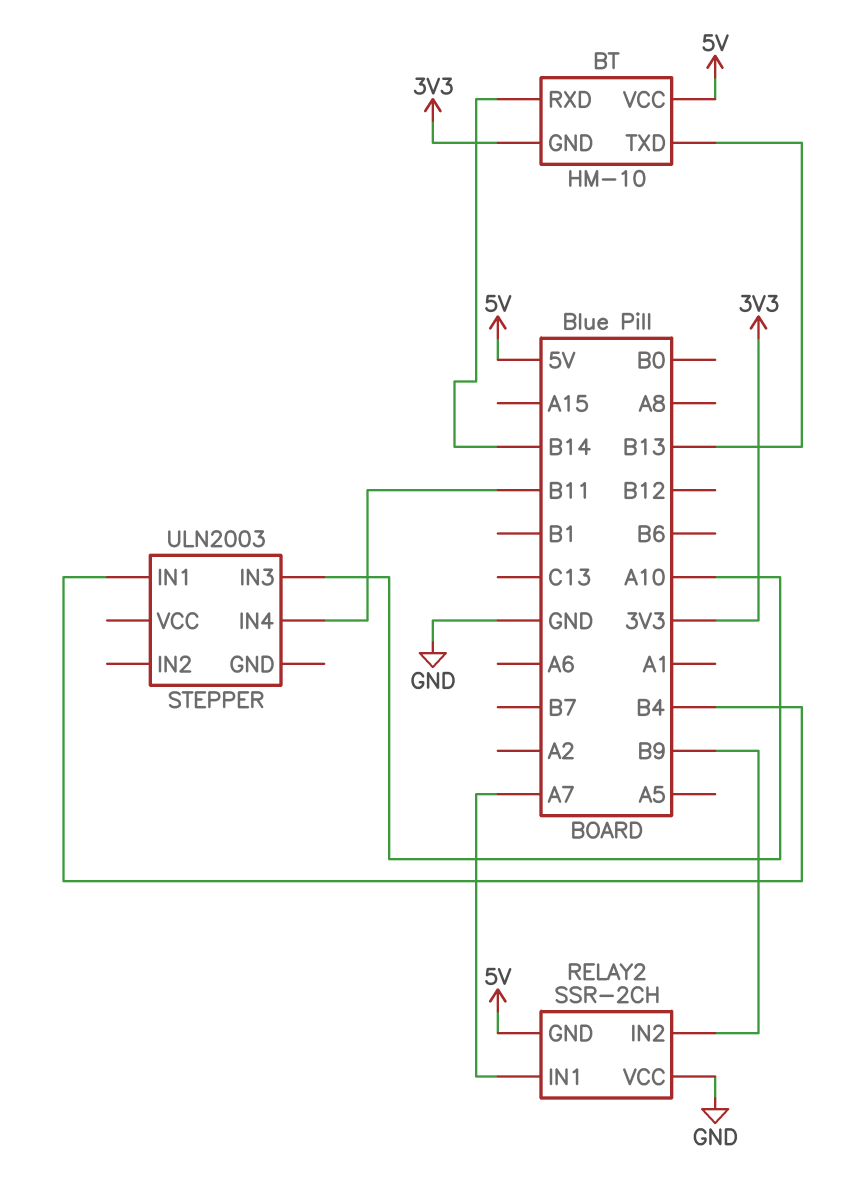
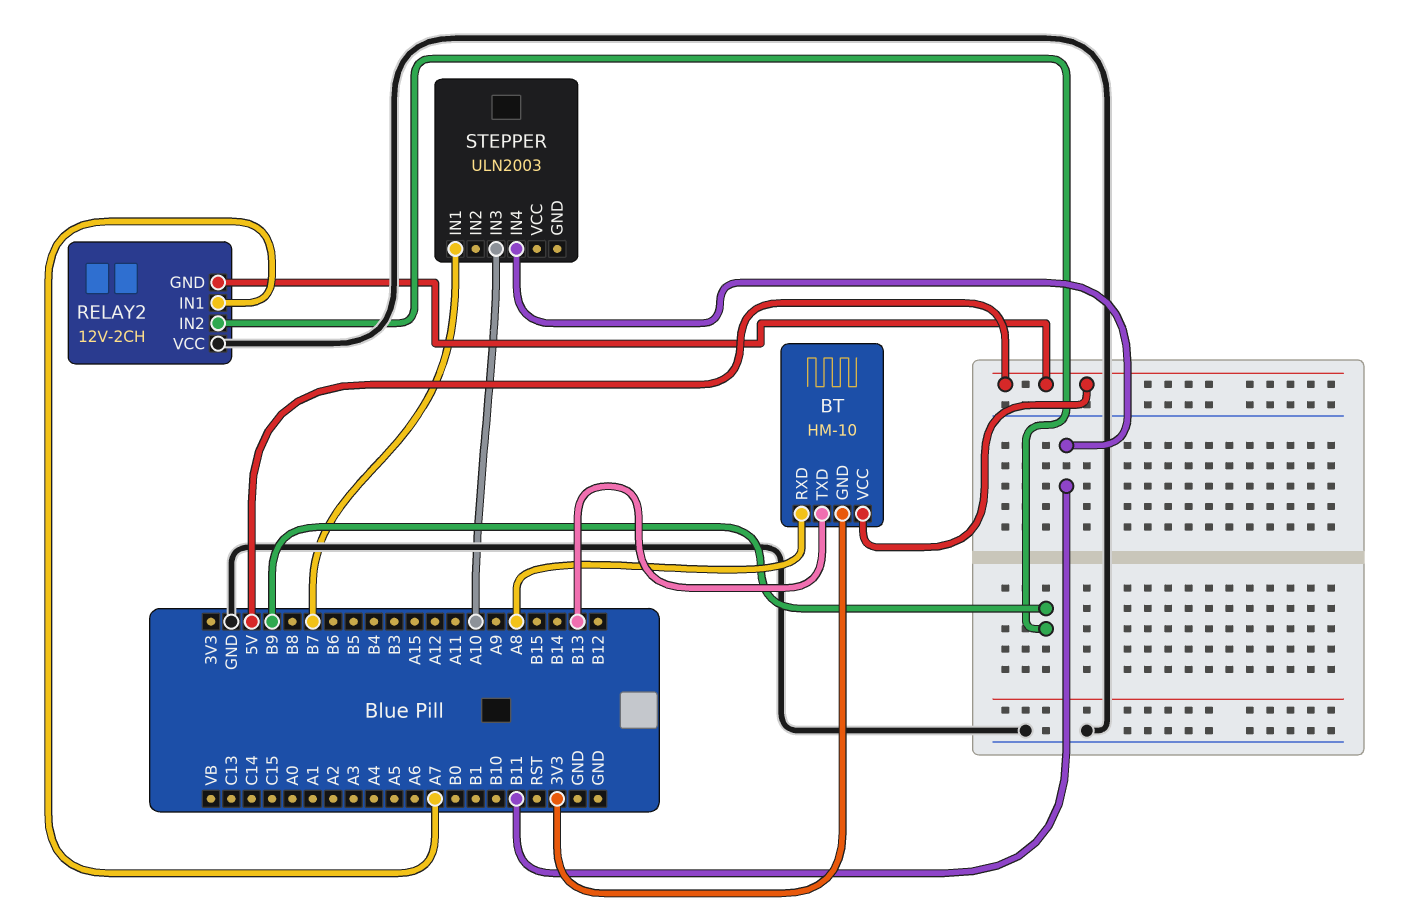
BT pin RXD: B14 -> A8
RELAY2: SSR-2CH -> 12V-2CH
STEPPER pin IN1: B4 -> B7

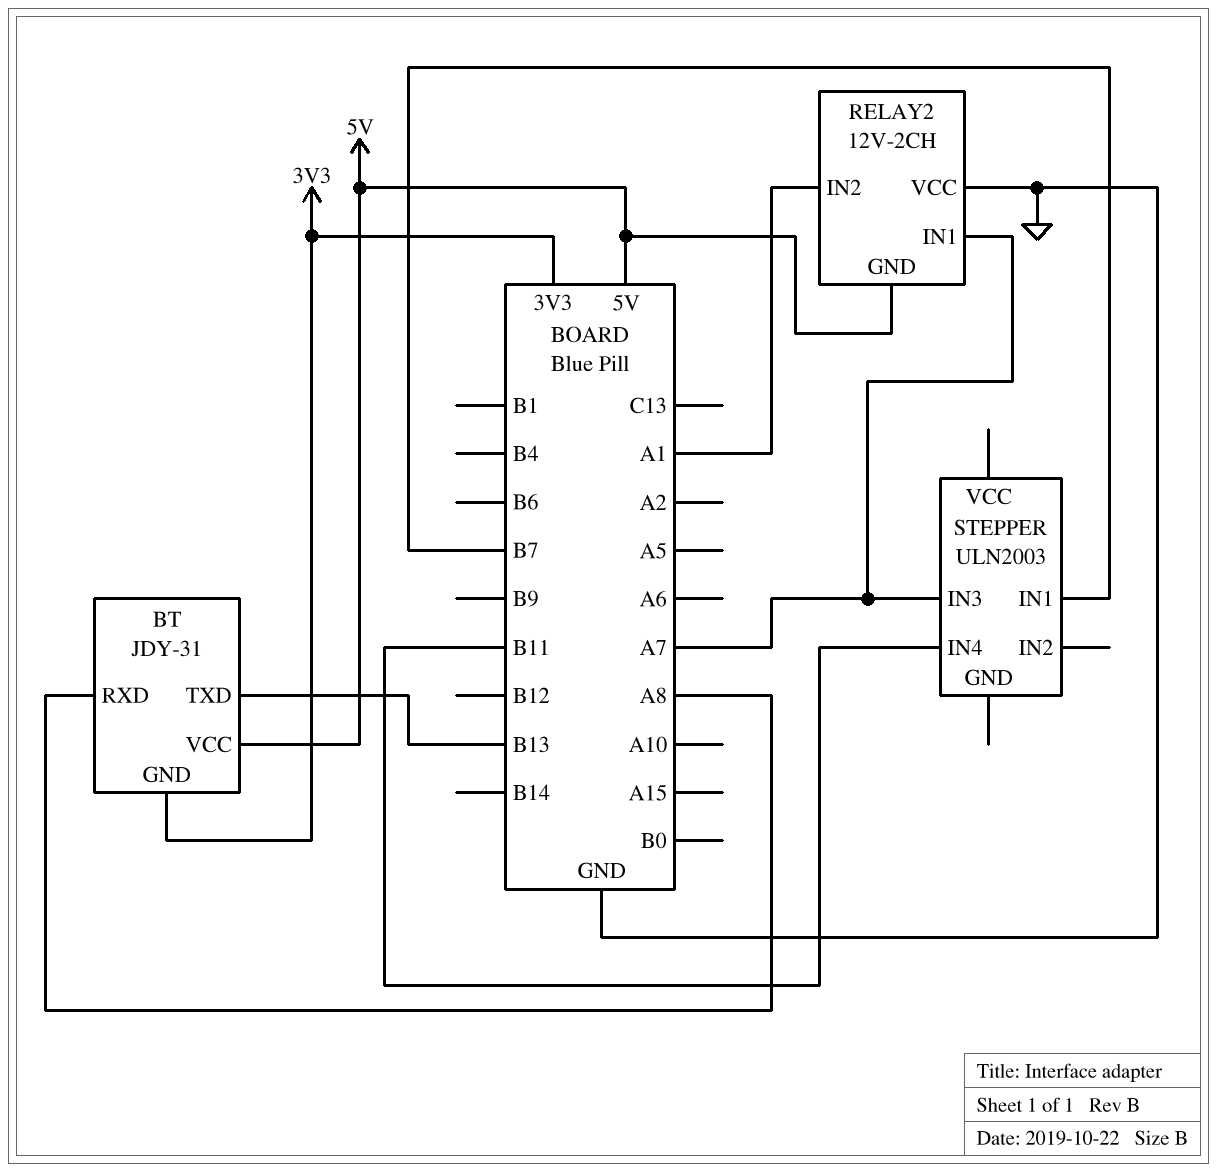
BT: HM-10 -> JDY-31
RELAY2 pin IN2: B9 -> A1
STEPPER pin IN3: A10 -> A7

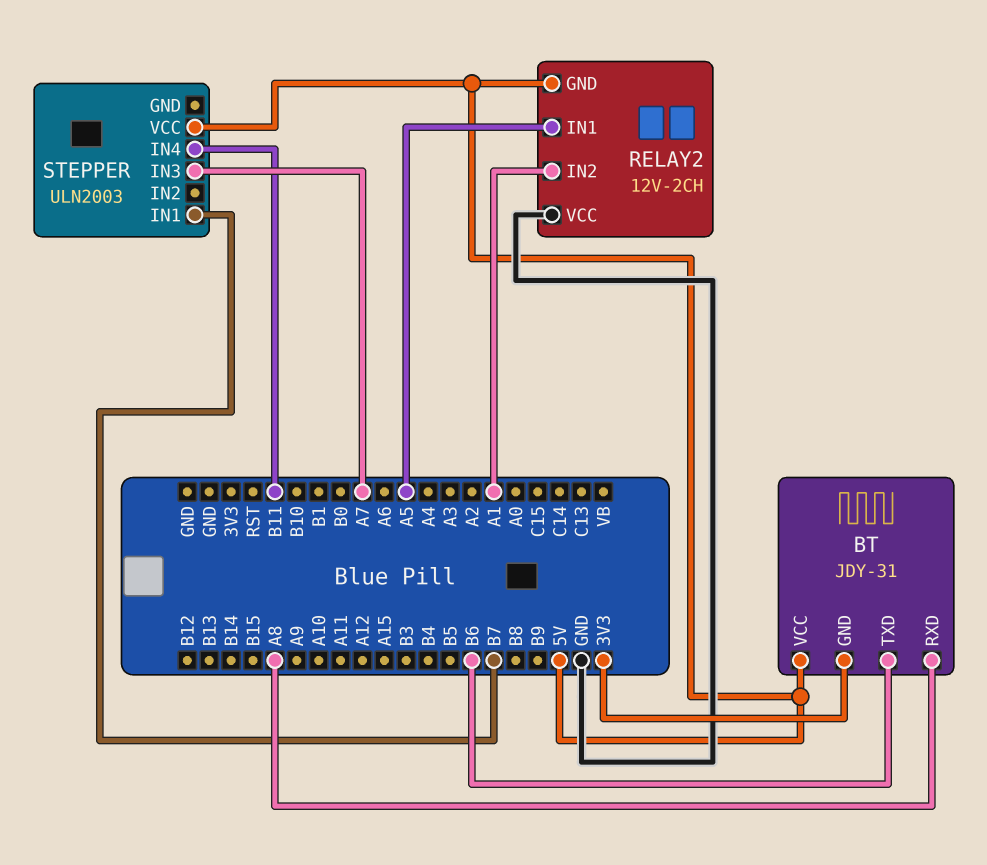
BT pin TXD: B13 -> B6
RELAY2 pin IN1: A7 -> A5
STEPPER pin VCC: none -> 5V

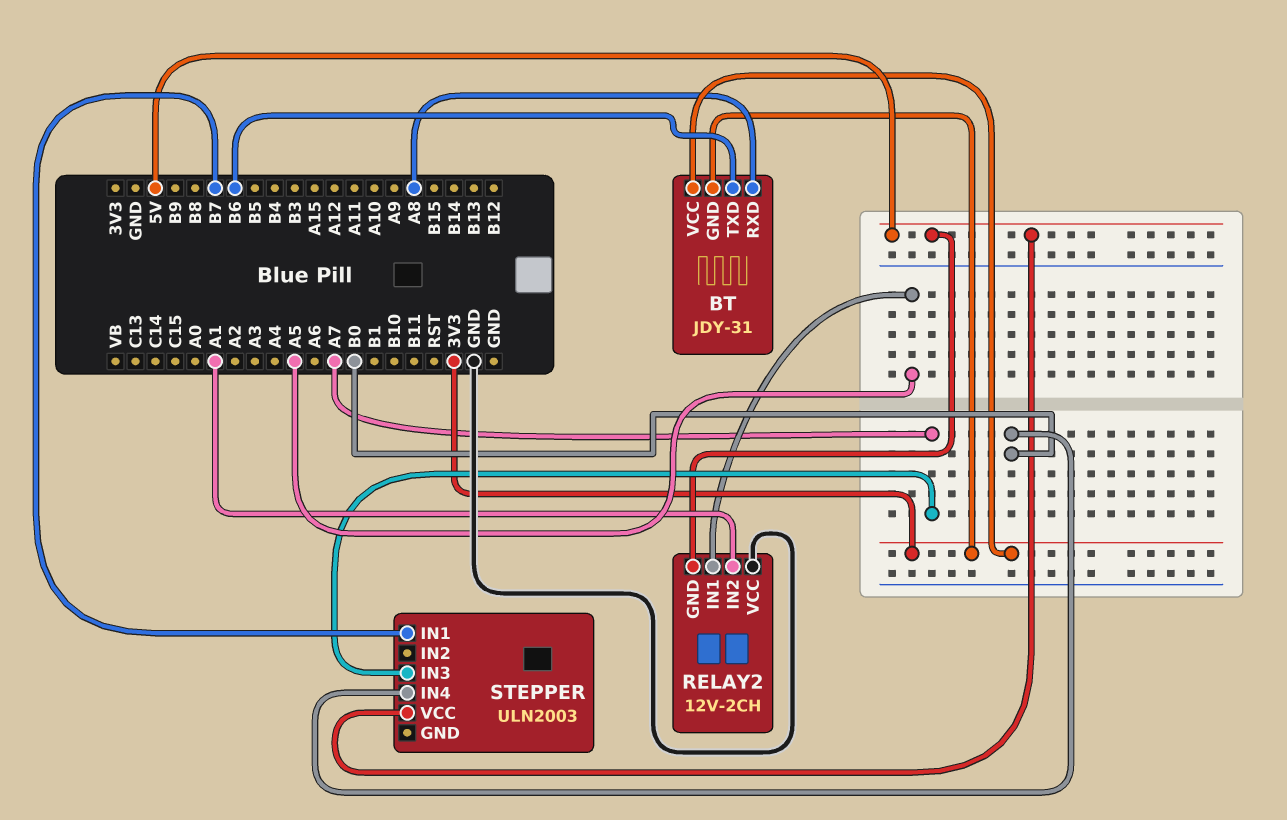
BT pin VCC: 5V -> 3V3
STEPPER pin IN4: B11 -> B0

